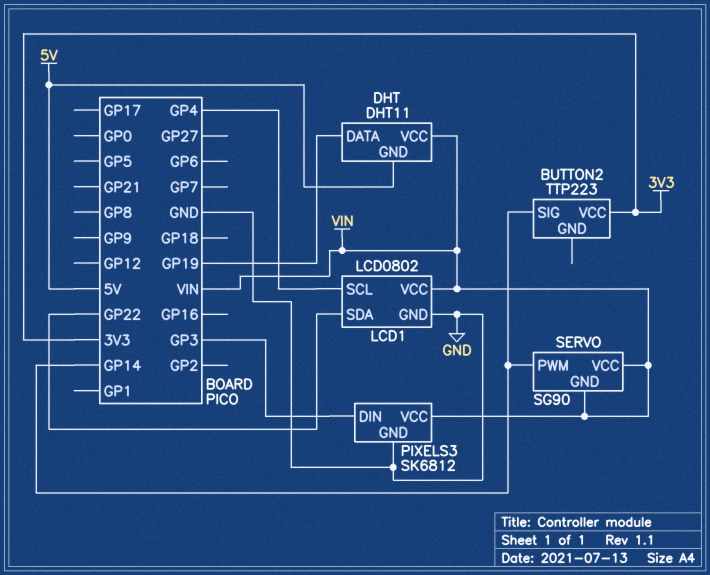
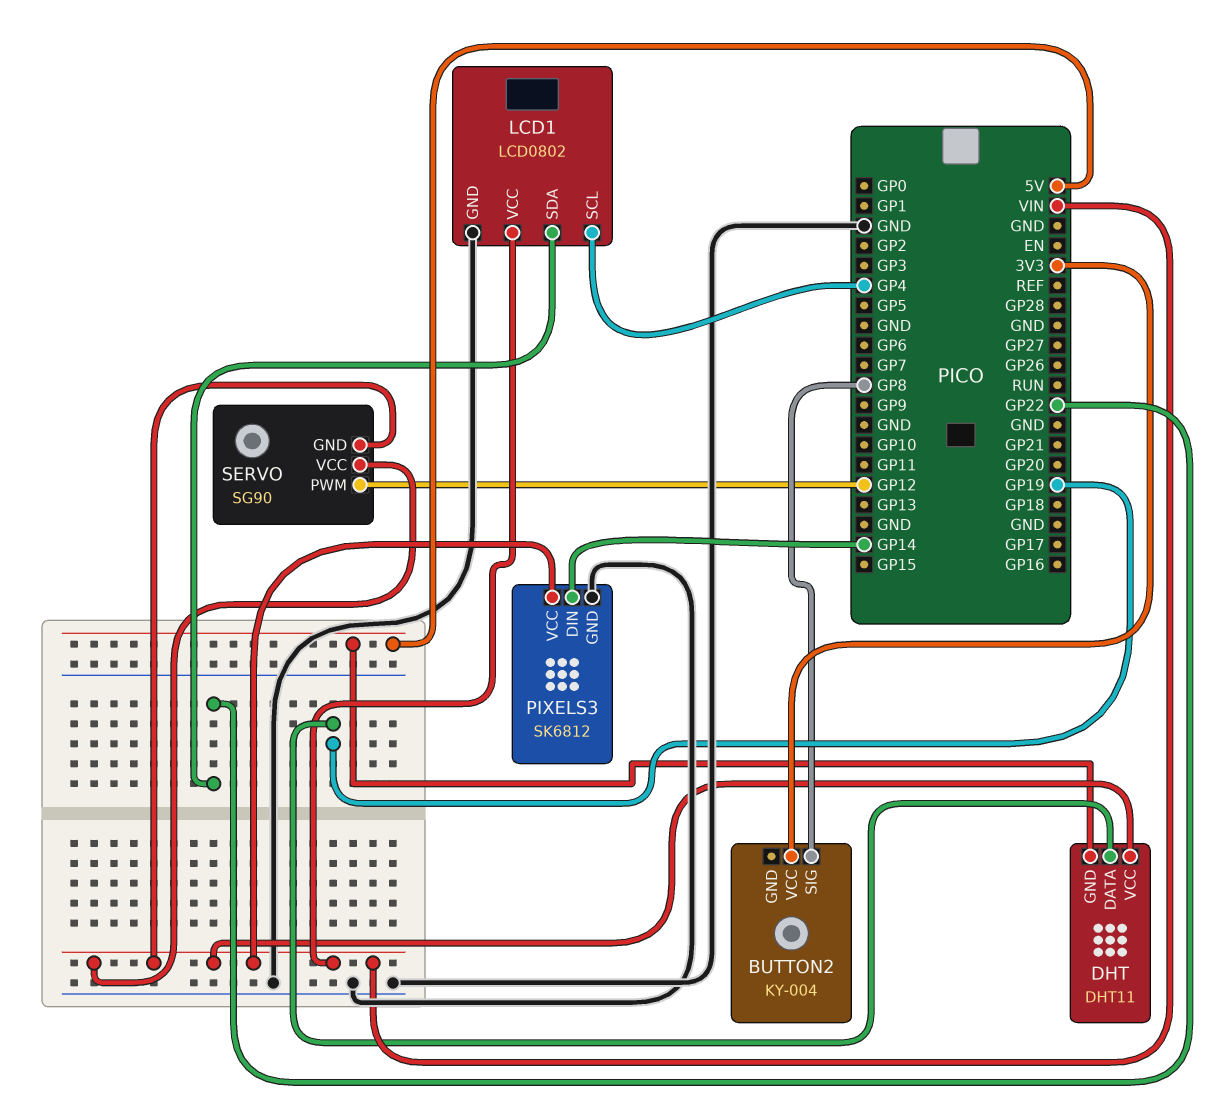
BUTTON2: TTP223 -> KY-004
BUTTON2 pin SIG: GP14 -> GP8
PIXELS3 pin DIN: GP3 -> GP14
SERVO pin PWM: GP14 -> GP12

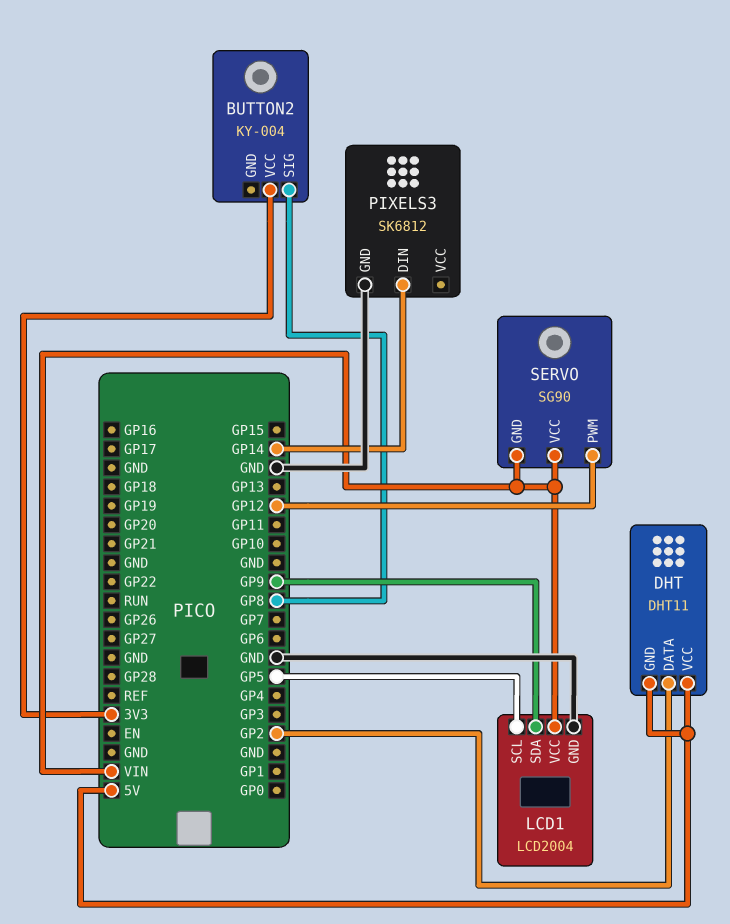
DHT pin DATA: GP19 -> GP2
DHT pin VCC: VIN -> 5V
LCD1: LCD0802 -> LCD2004
LCD1 pin SCL: GP4 -> GP5
LCD1 pin SDA: GP22 -> GP9
PIXELS3 pin VCC: VIN -> none

